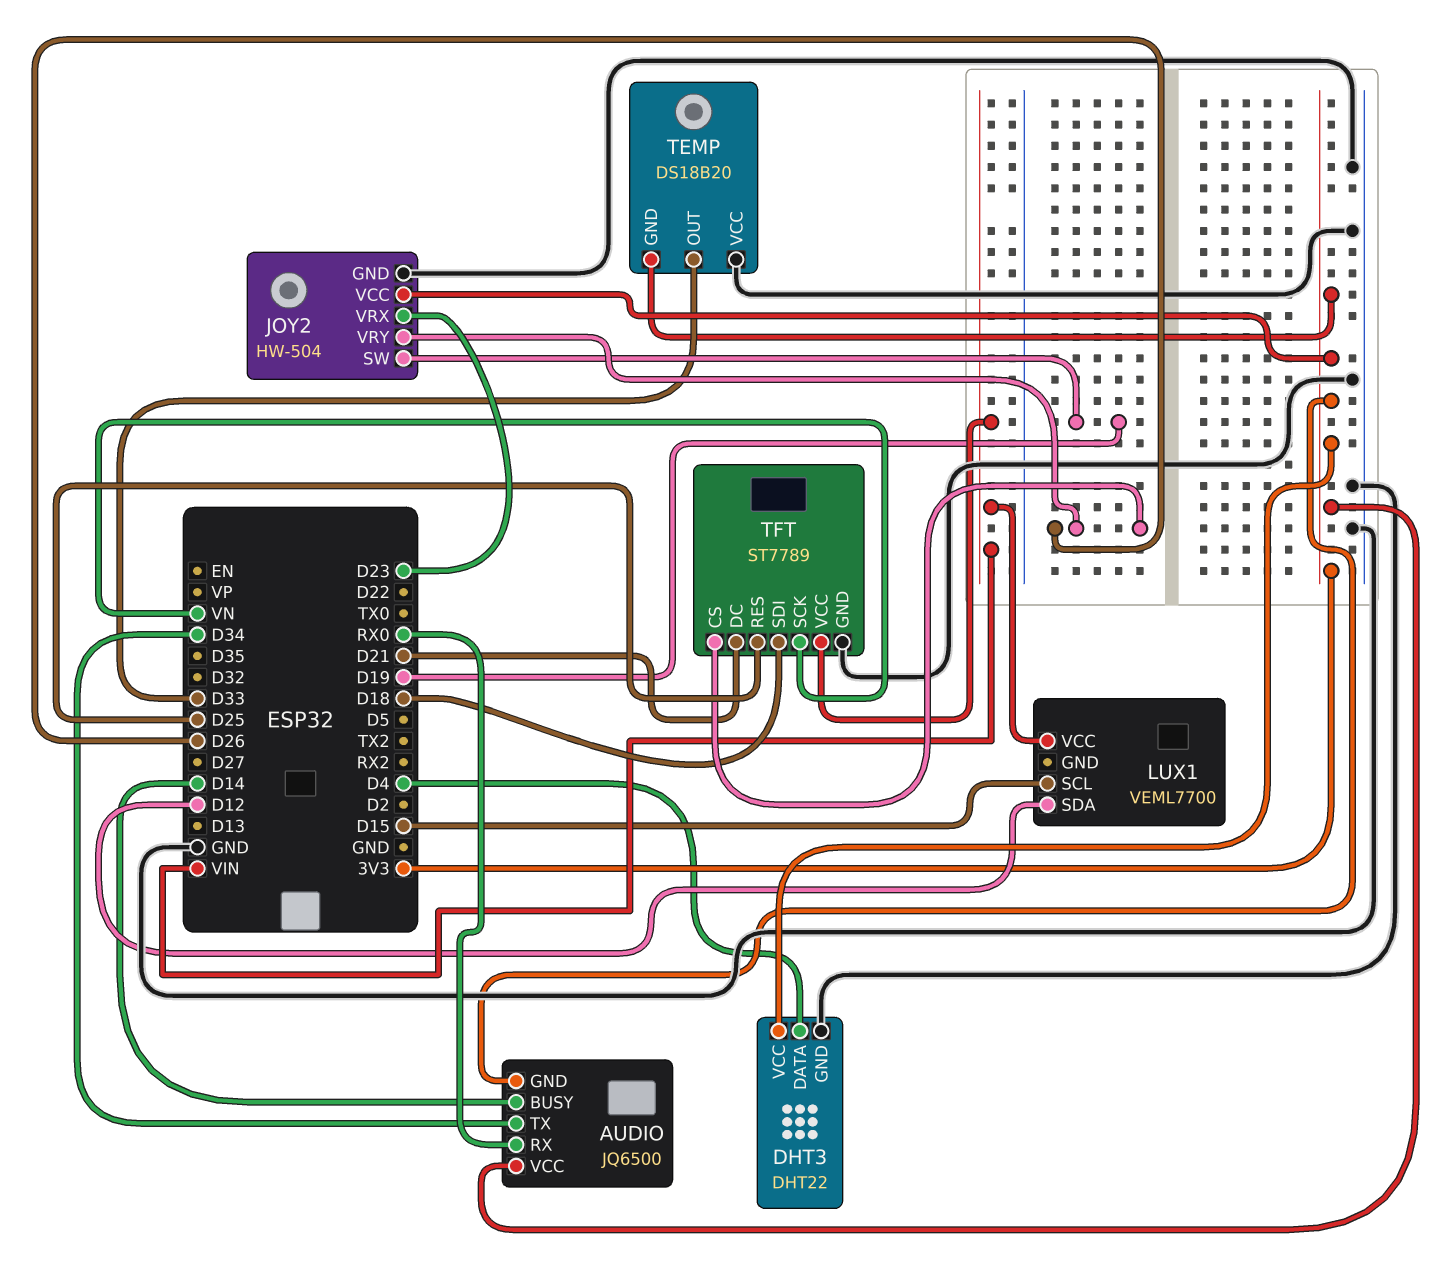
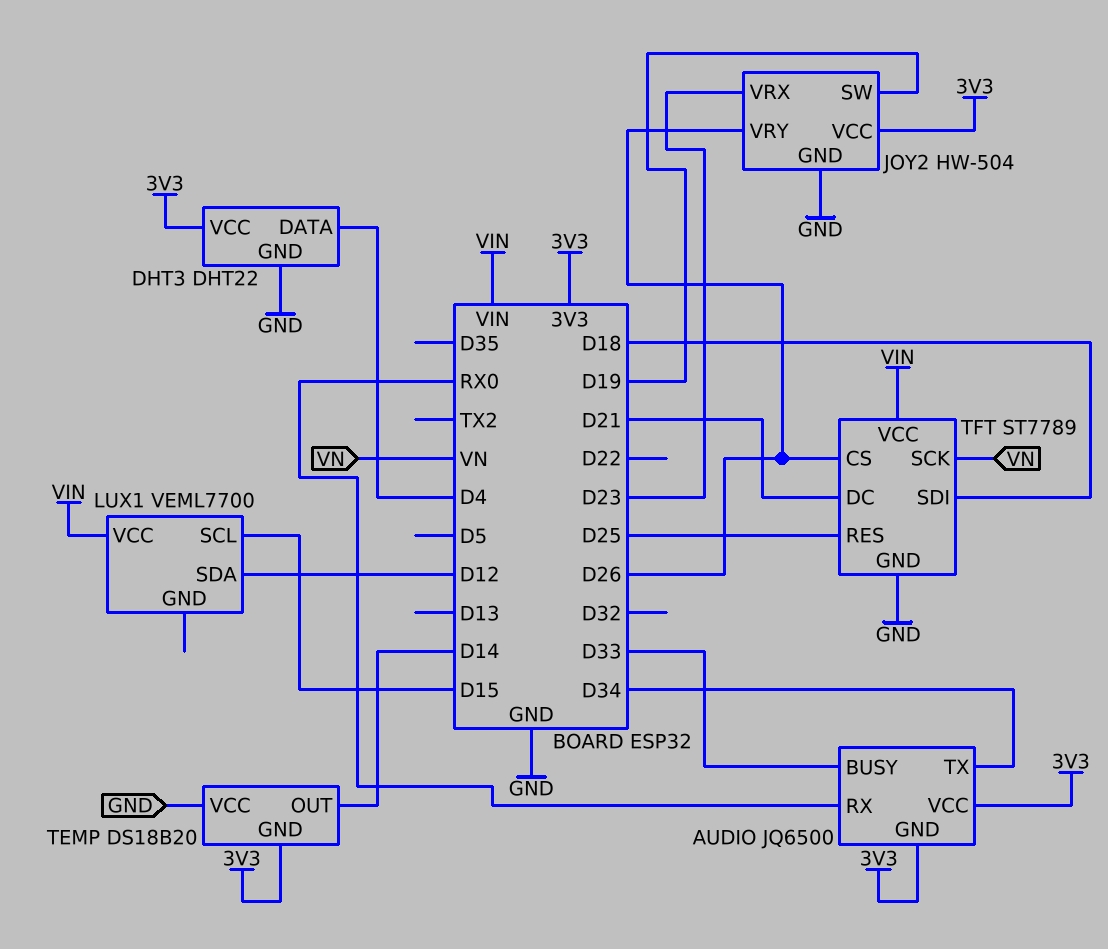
AUDIO pin BUSY: D14 -> D33
TEMP pin OUT: D33 -> D14

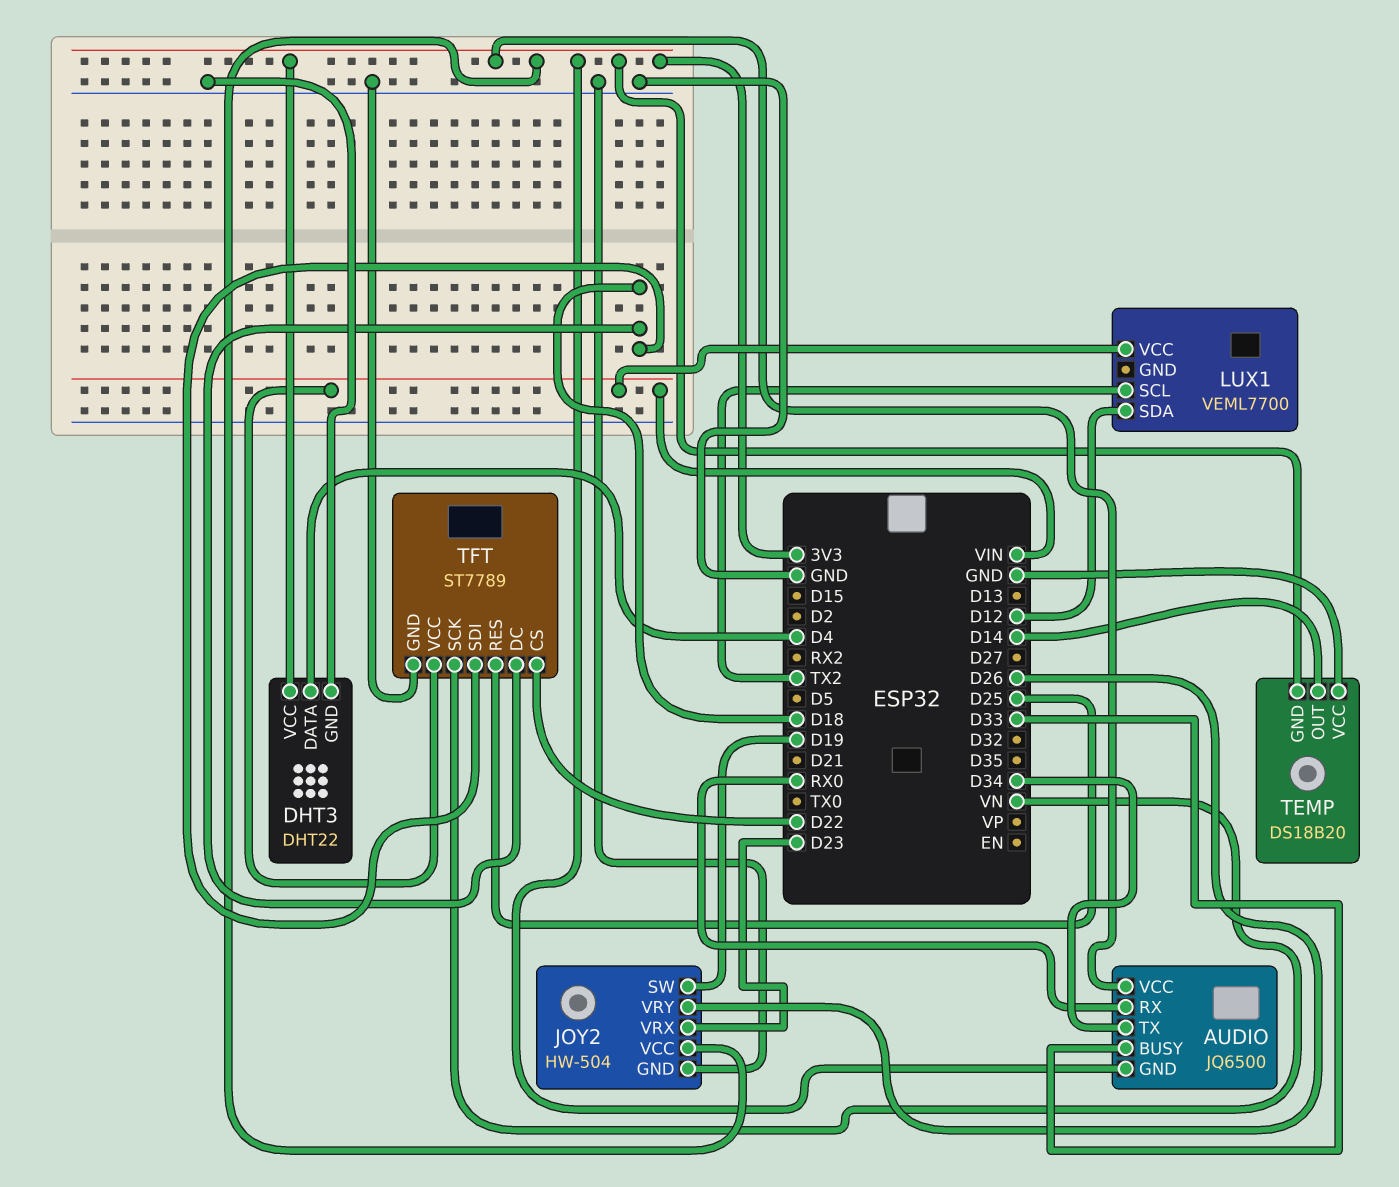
LUX1 pin SCL: D15 -> TX2
TFT pin CS: D26 -> D22
TFT pin DC: D21 -> D18

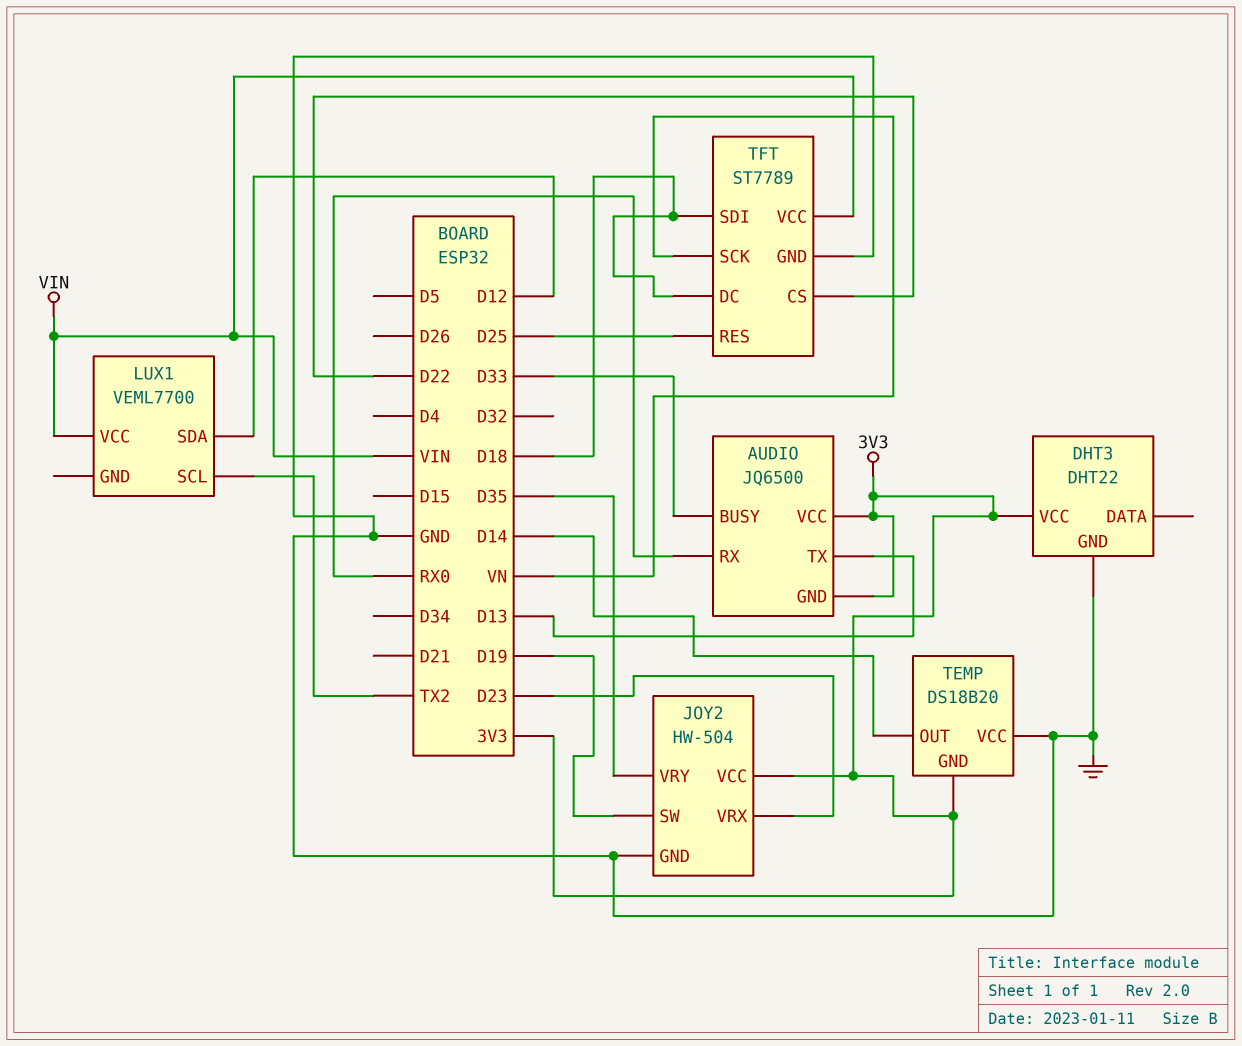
AUDIO pin TX: D34 -> D13
DHT3 pin DATA: D4 -> none
JOY2 pin VRY: D26 -> D35

